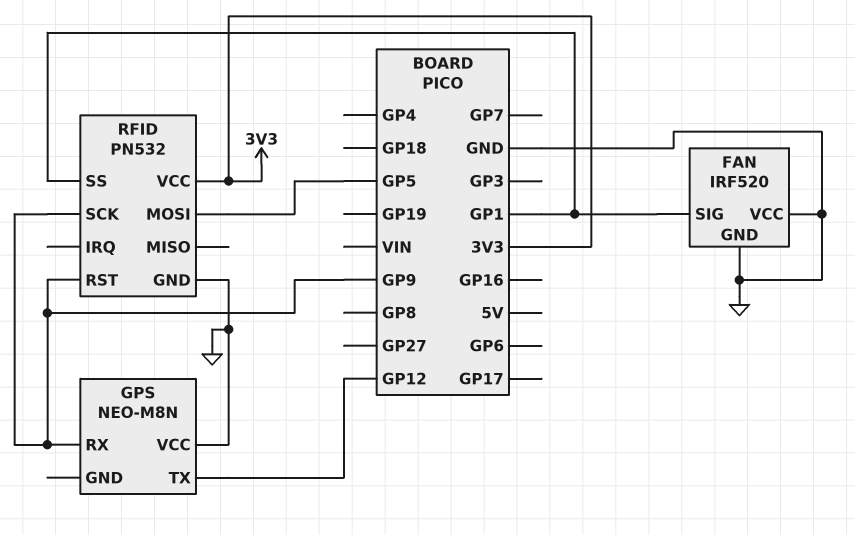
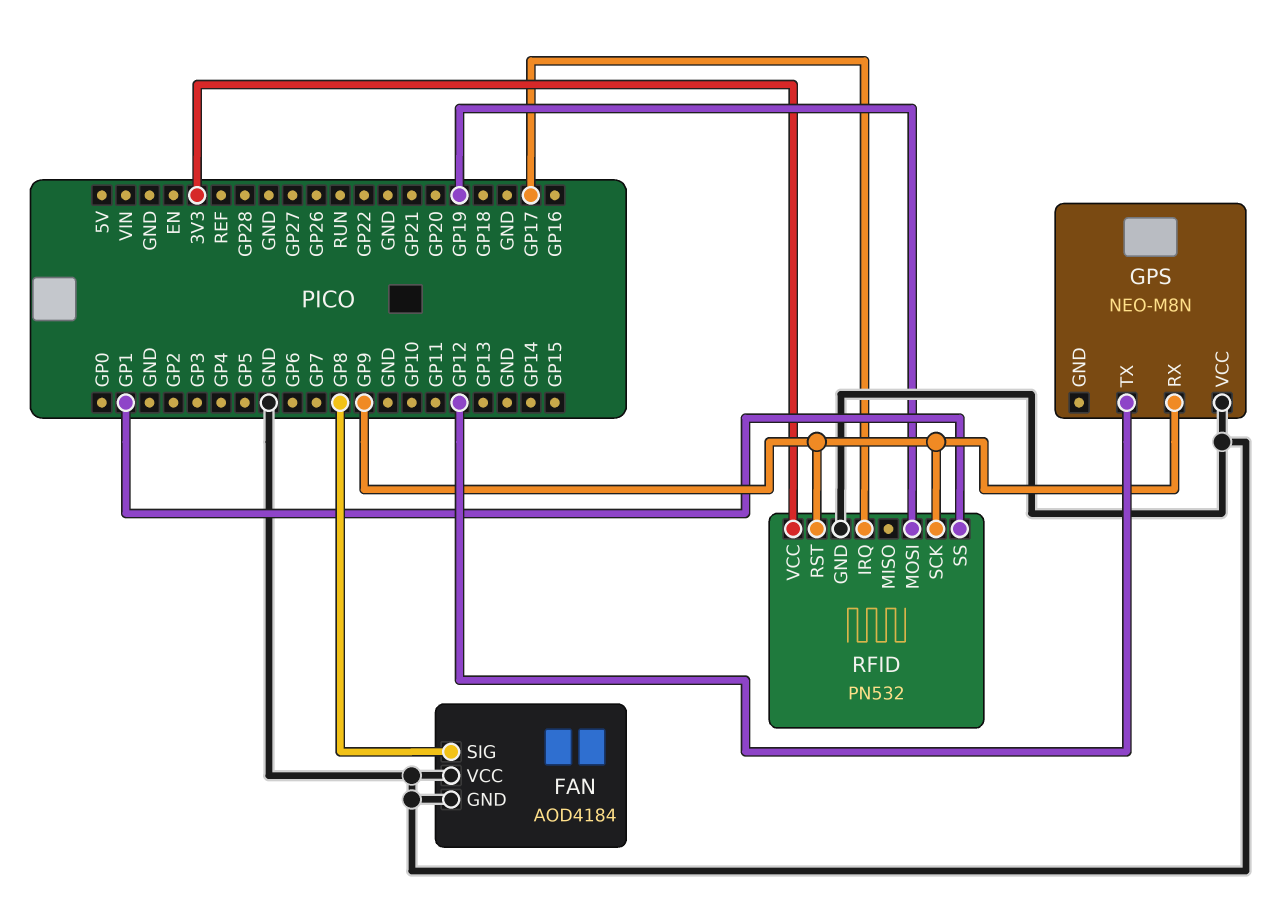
FAN: IRF520 -> AOD4184
FAN pin SIG: GP1 -> GP8
RFID pin IRQ: none -> GP17
RFID pin MOSI: GP5 -> GP19

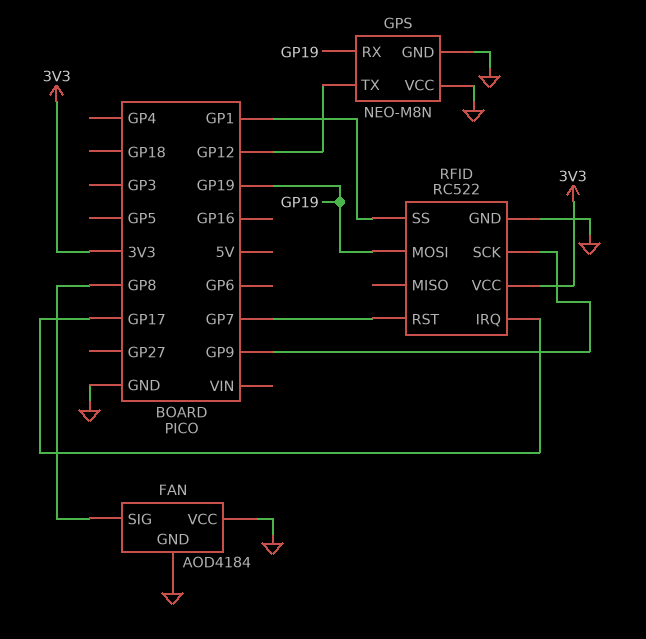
GPS pin GND: none -> GND
GPS pin RX: GP9 -> GP19
RFID: PN532 -> RC522
RFID pin RST: GP9 -> GP7

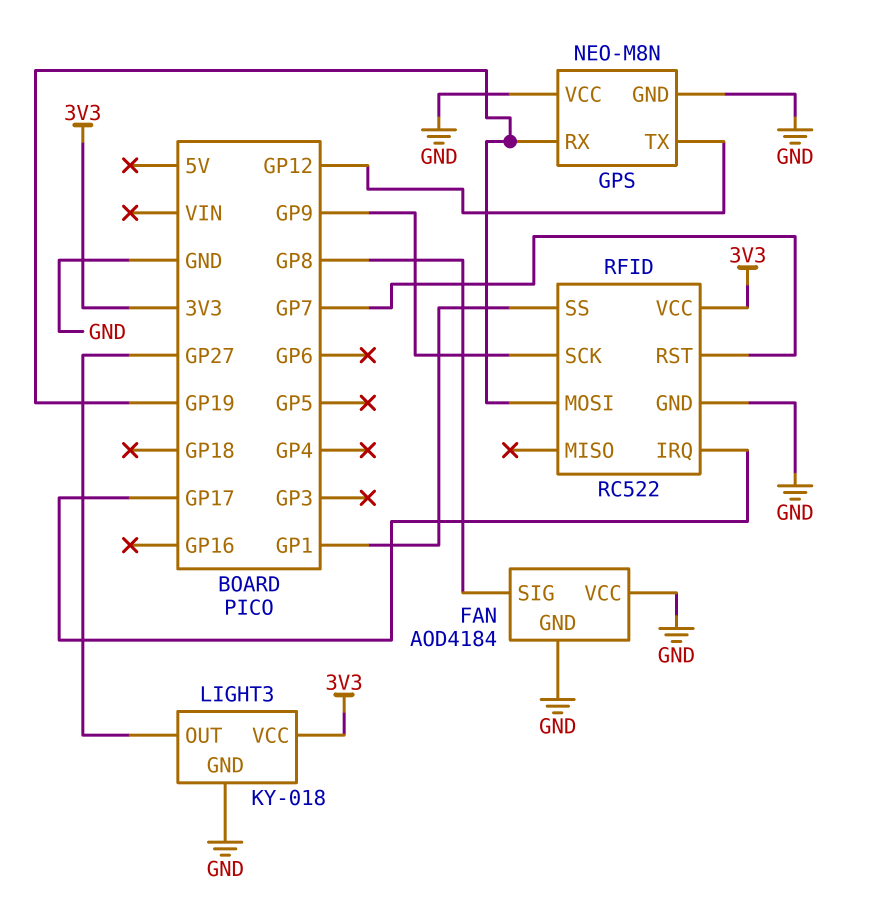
LIGHT3: none -> KY-018
LIGHT3 pin GND: none -> GND
LIGHT3 pin OUT: none -> GP27
LIGHT3 pin VCC: none -> 3V3

